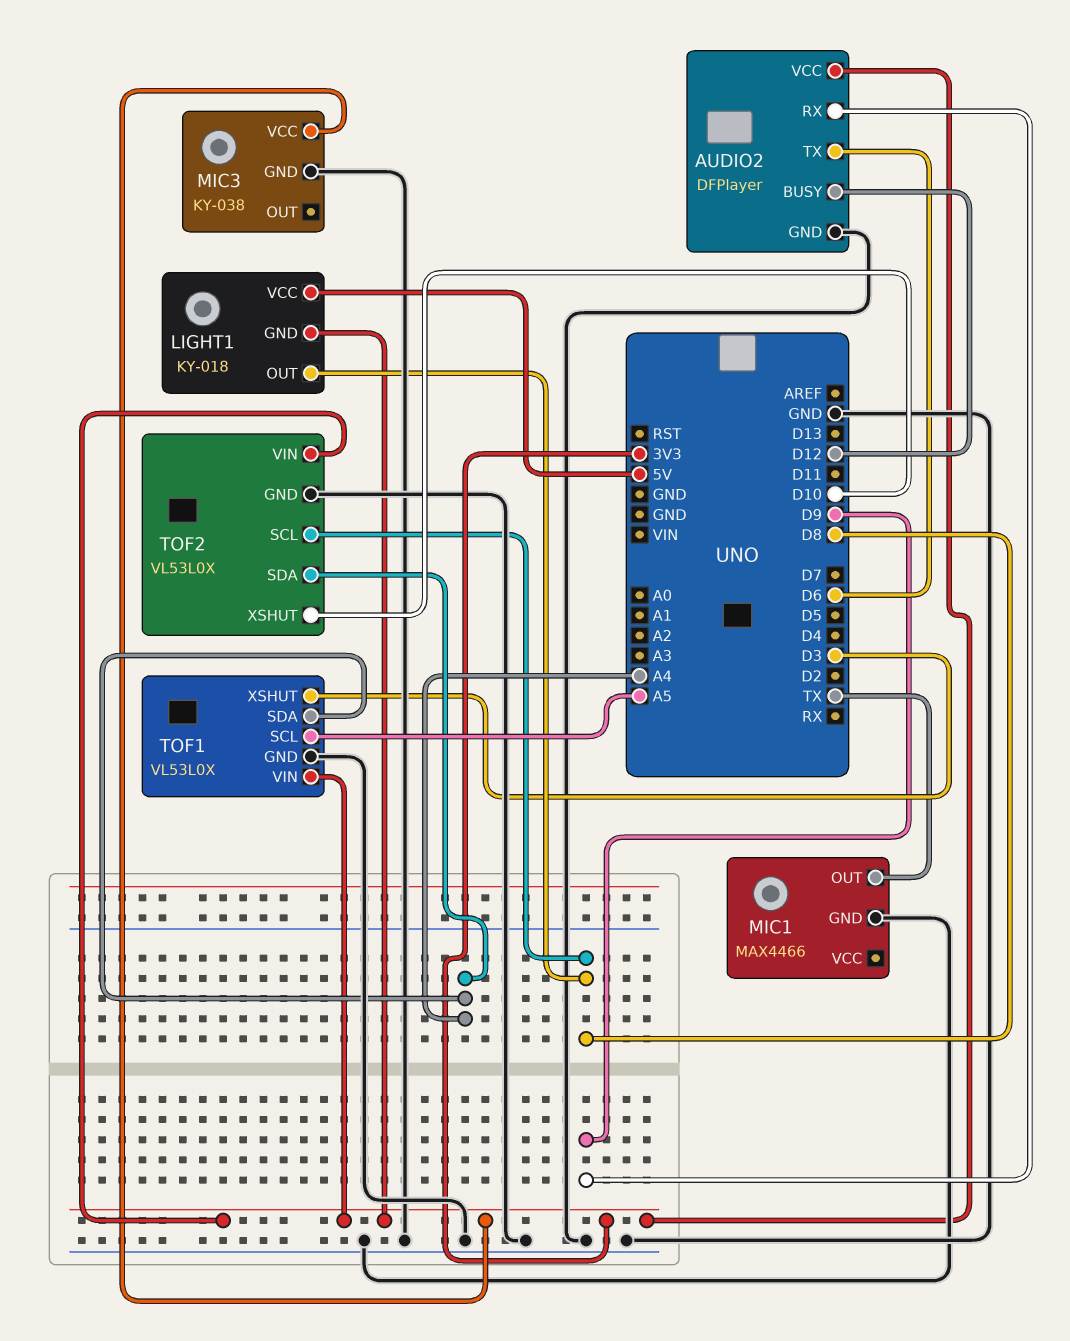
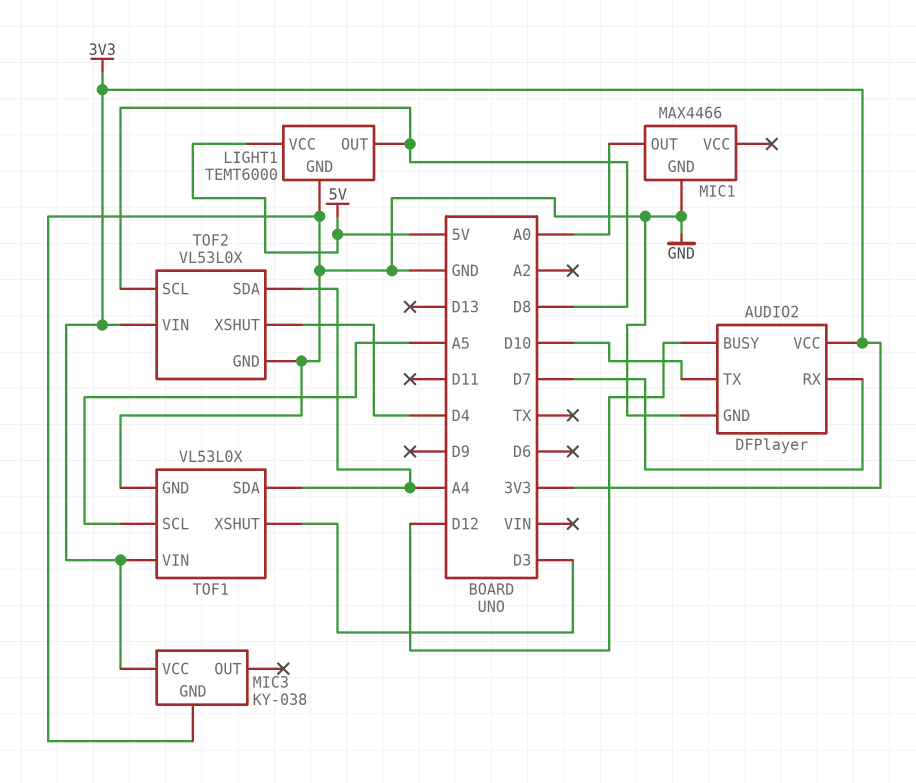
AUDIO2 pin RX: D9 -> D7
AUDIO2 pin TX: D6 -> D10
LIGHT1: KY-018 -> TEMT6000
LIGHT1 pin GND: 3V3 -> GND
MIC1 pin OUT: TX -> A0
TOF2 pin XSHUT: D10 -> D4

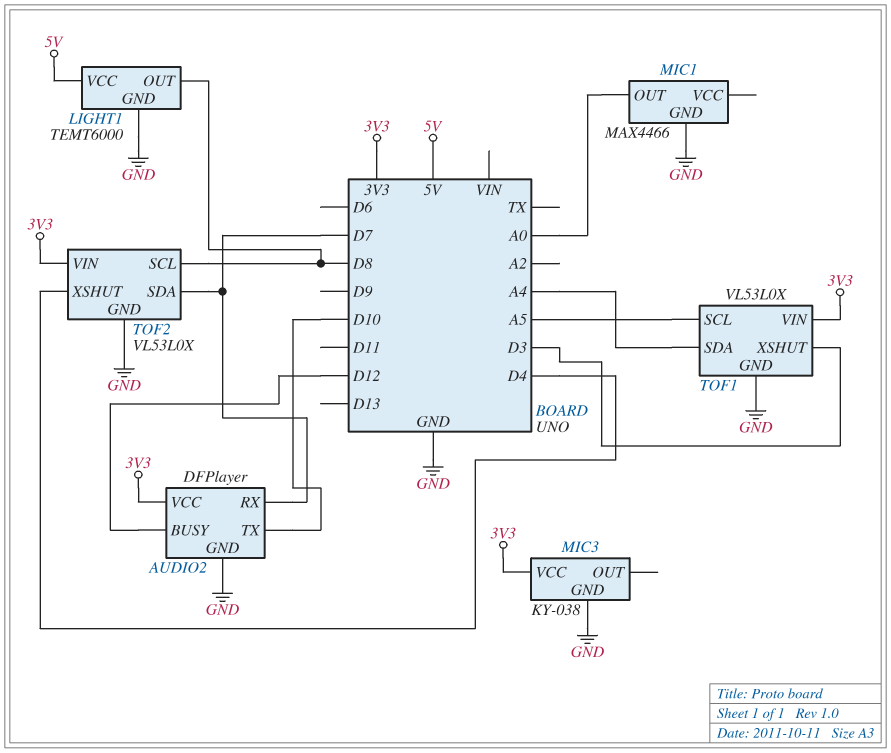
TOF2 pin SDA: A4 -> D7

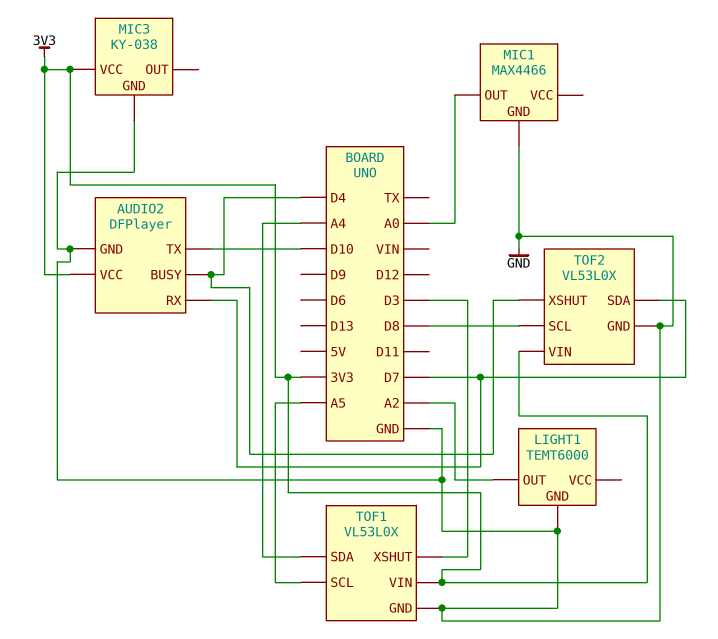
AUDIO2 pin BUSY: D12 -> D4
LIGHT1 pin OUT: D8 -> A2
LIGHT1 pin VCC: 5V -> none

